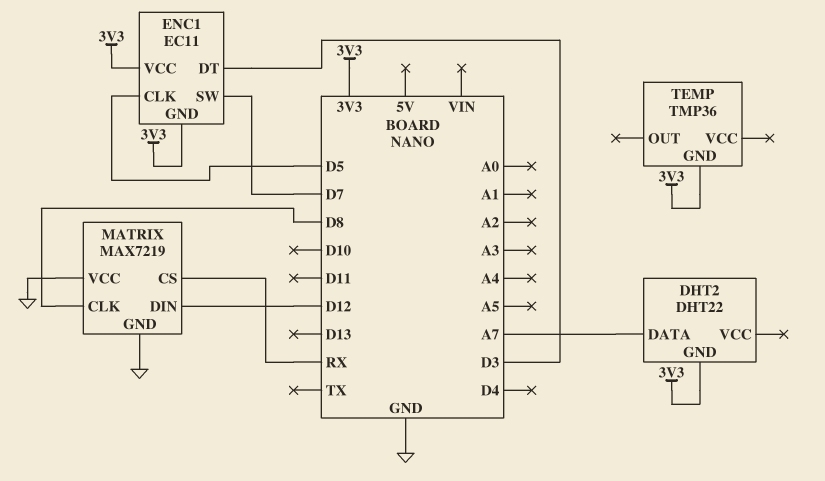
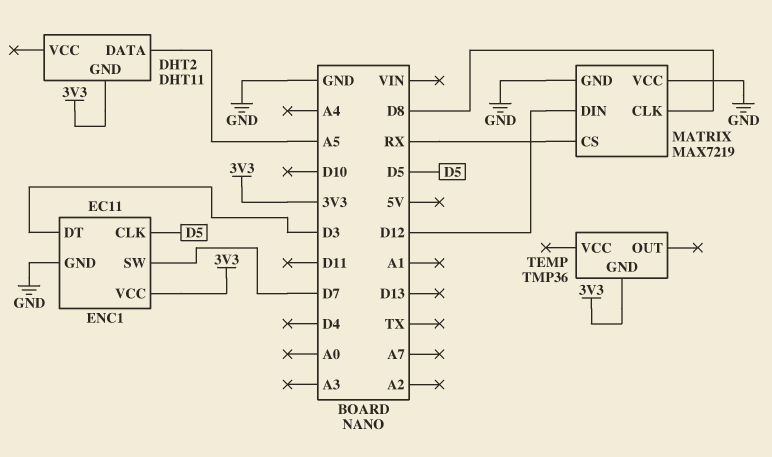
DHT2: DHT22 -> DHT11
DHT2 pin DATA: A7 -> A5
ENC1 pin GND: 3V3 -> GND

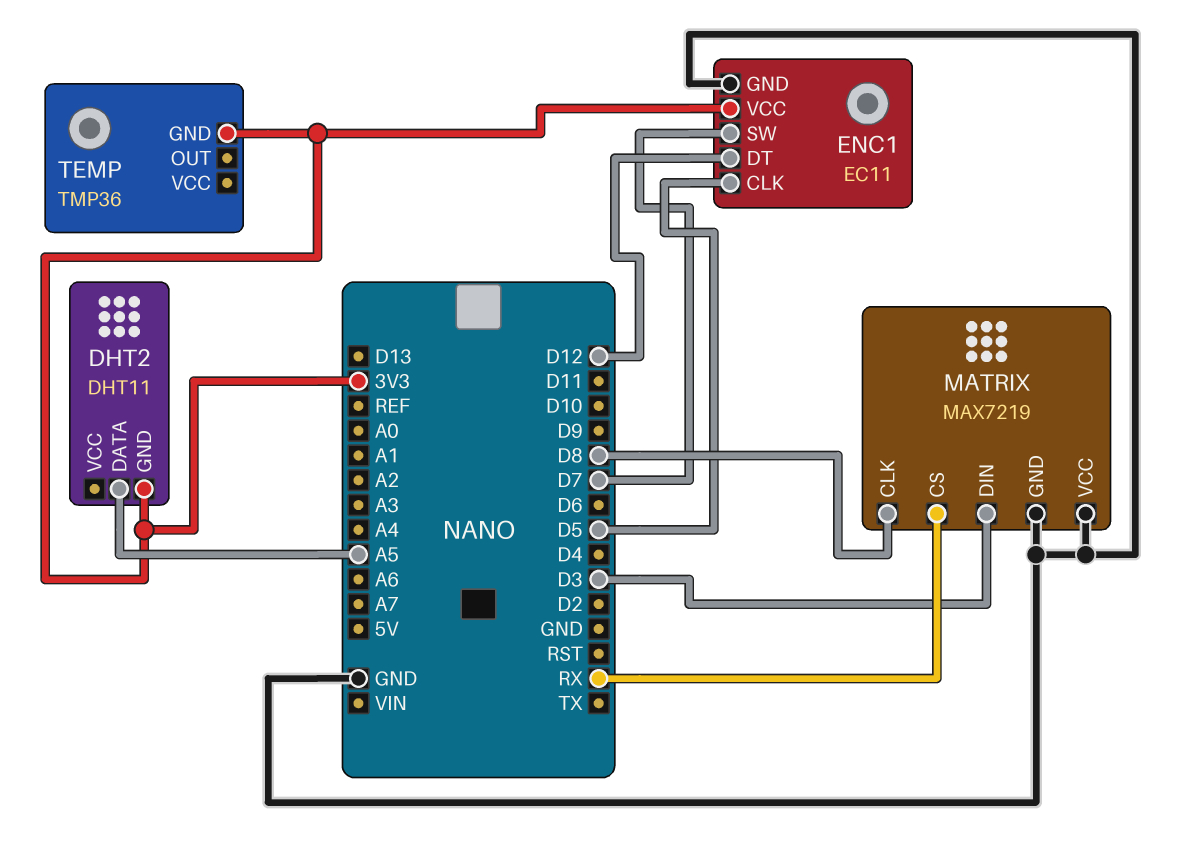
ENC1 pin DT: D3 -> D12
MATRIX pin DIN: D12 -> D3

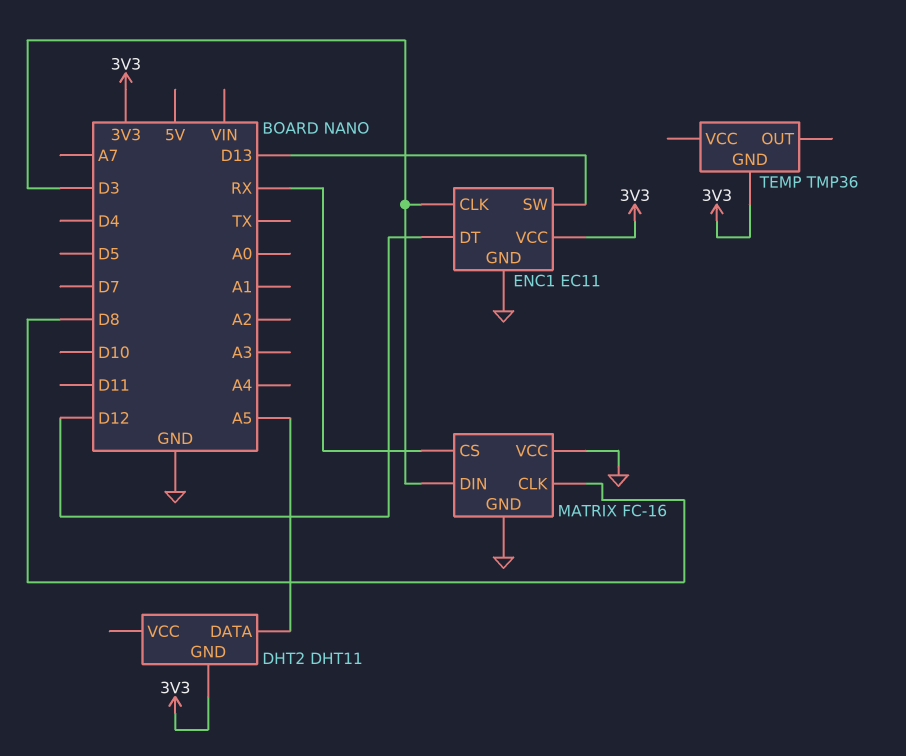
ENC1 pin CLK: D5 -> D3
ENC1 pin SW: D7 -> D13
MATRIX: MAX7219 -> FC-16

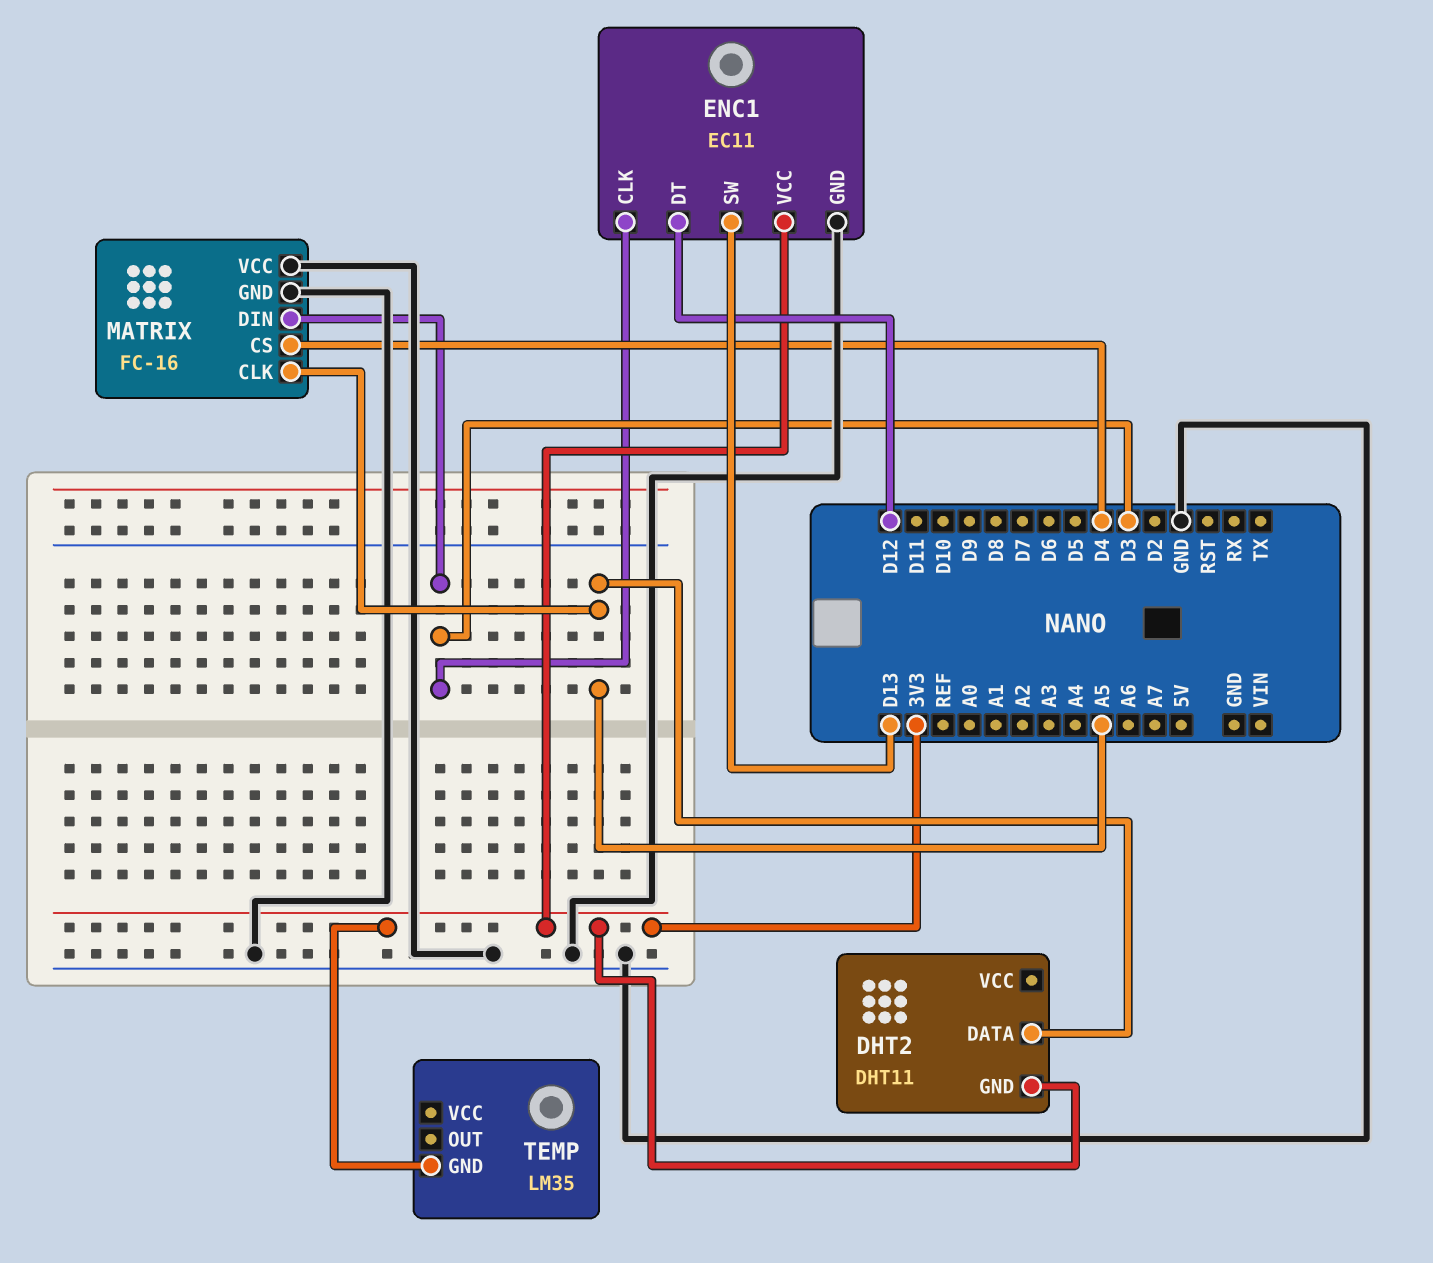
MATRIX pin CLK: D8 -> A5
MATRIX pin CS: RX -> D4
TEMP: TMP36 -> LM35

